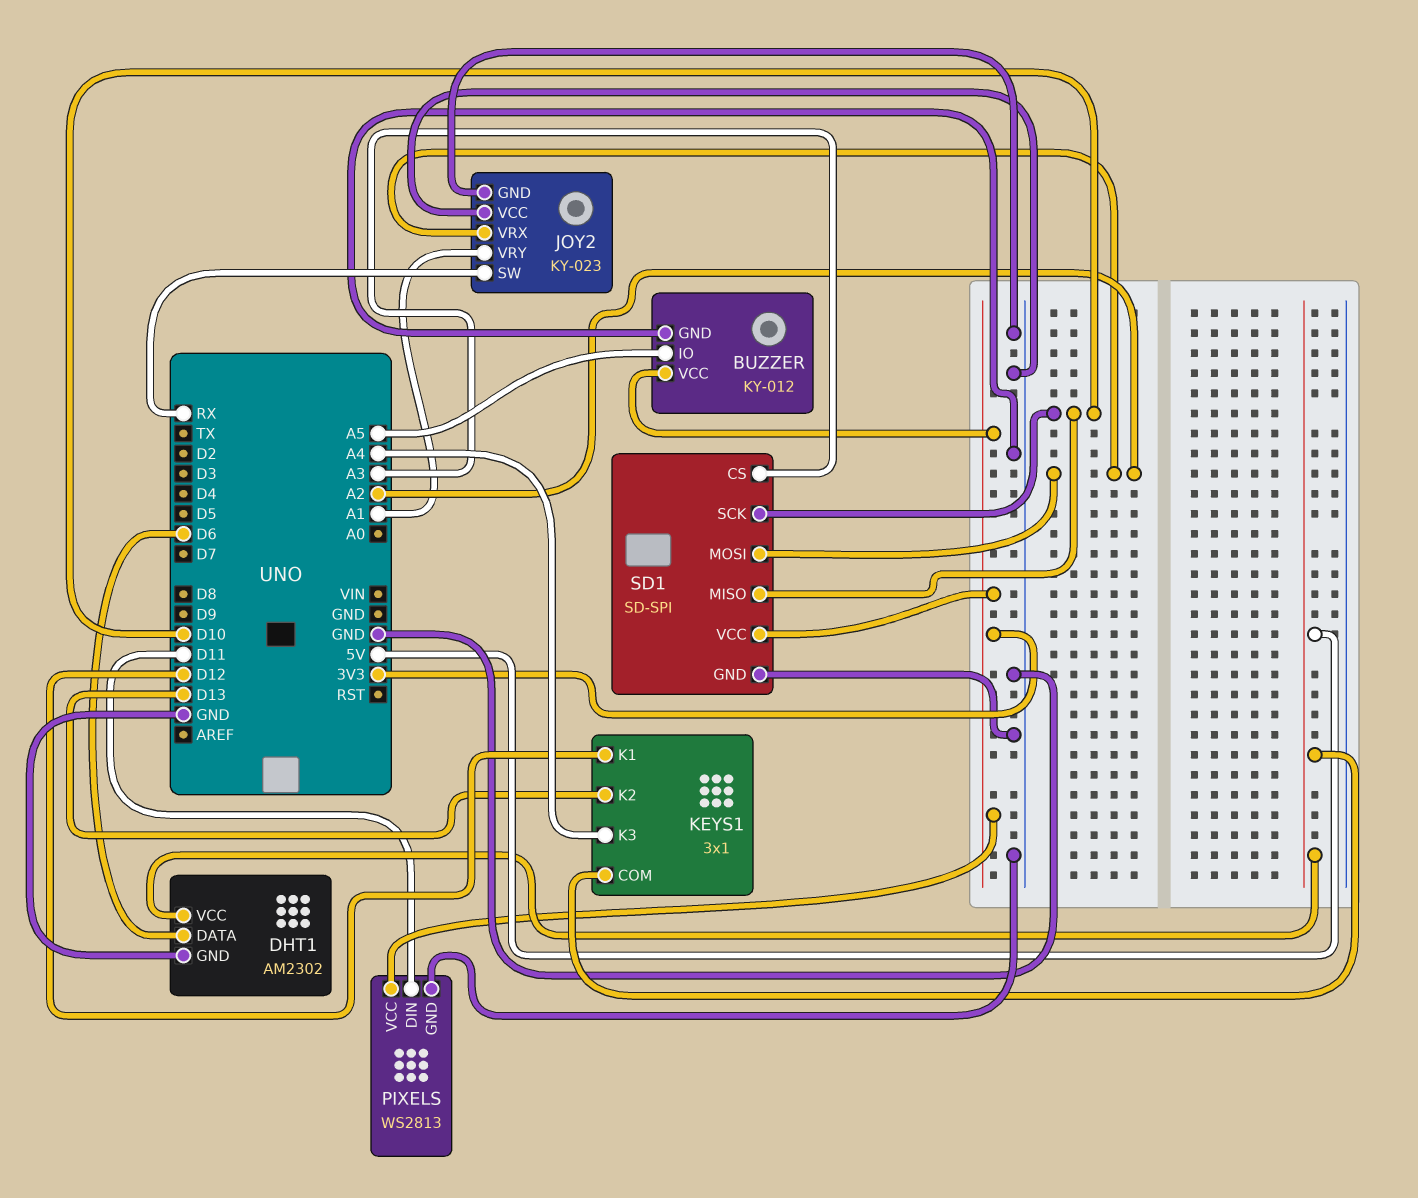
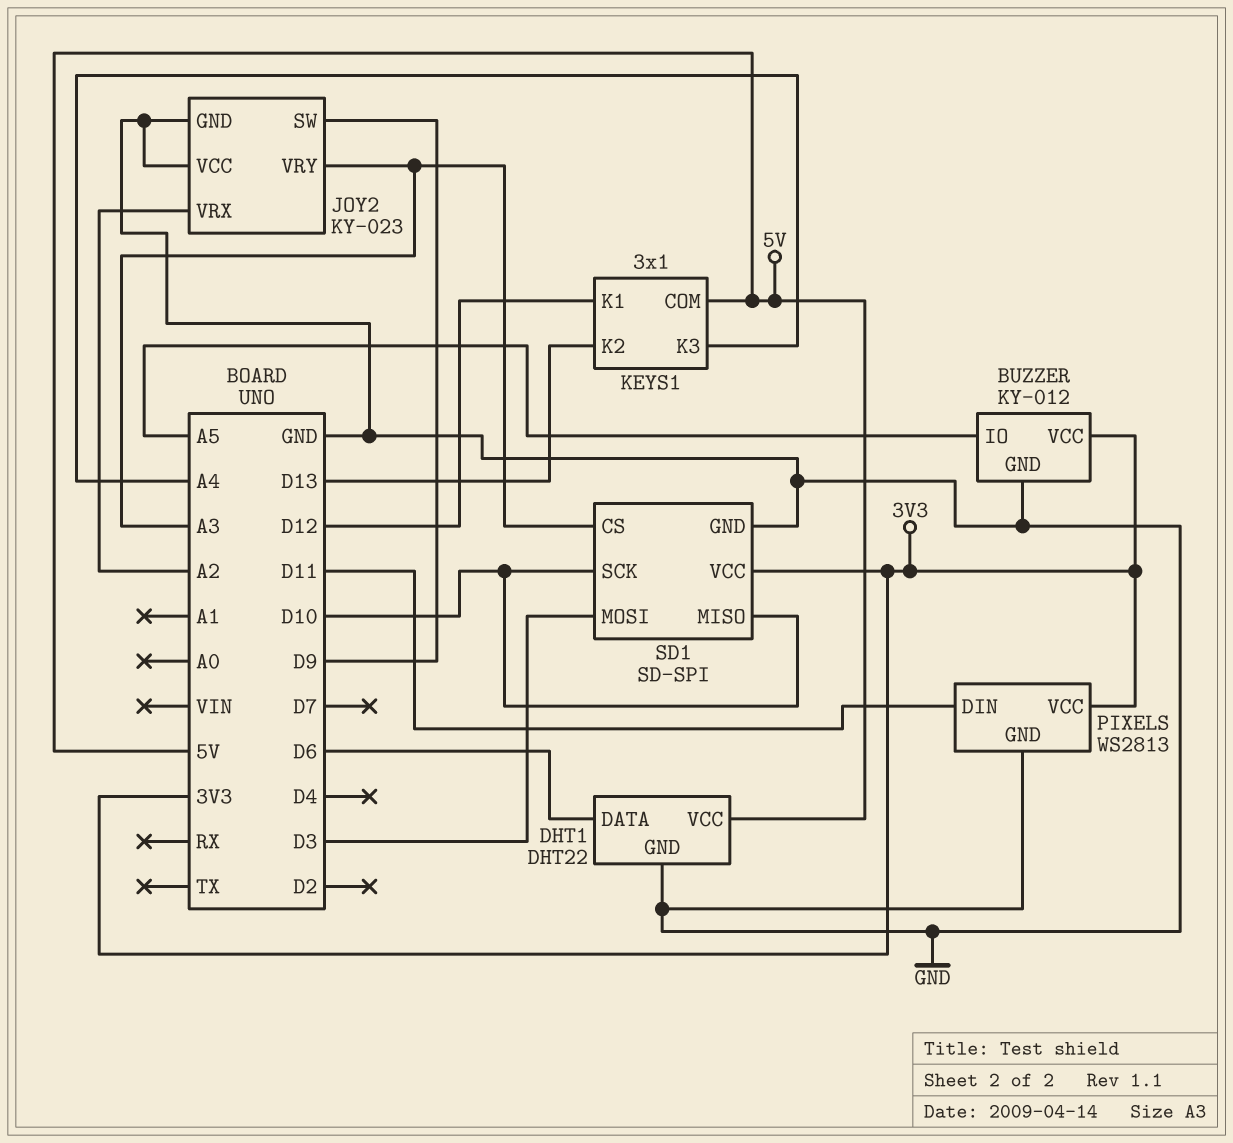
DHT1: AM2302 -> DHT22
JOY2 pin SW: RX -> D9
JOY2 pin VRY: A1 -> A3
SD1 pin MOSI: A2 -> D3

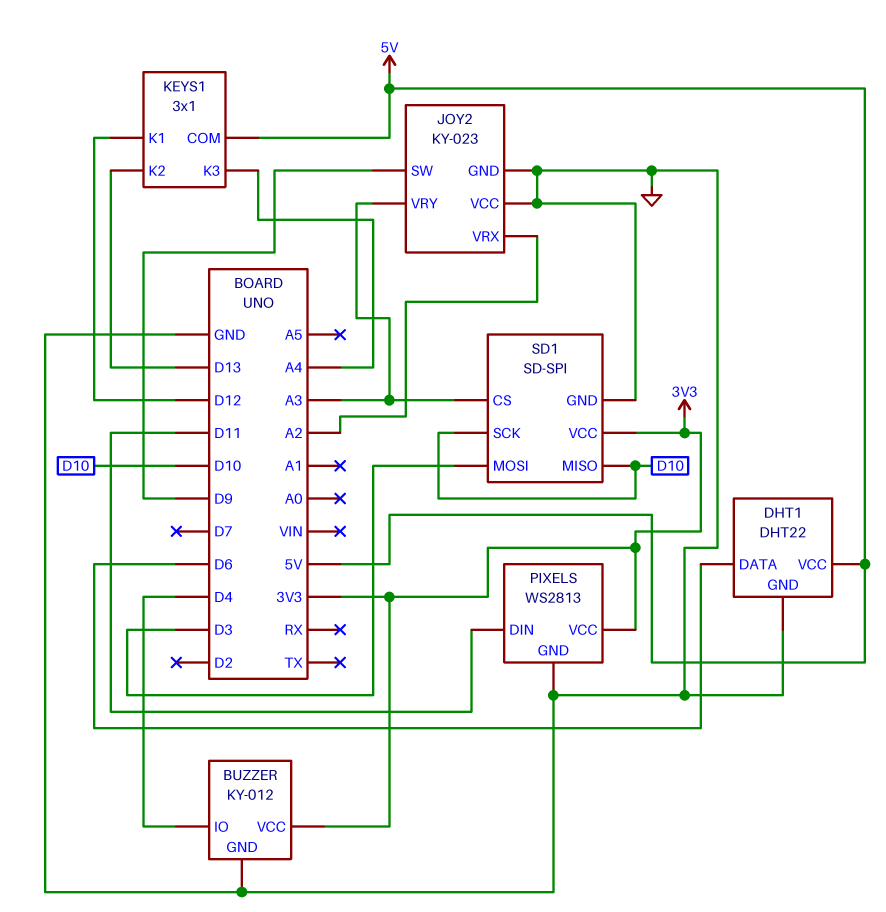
BUZZER pin IO: A5 -> D4

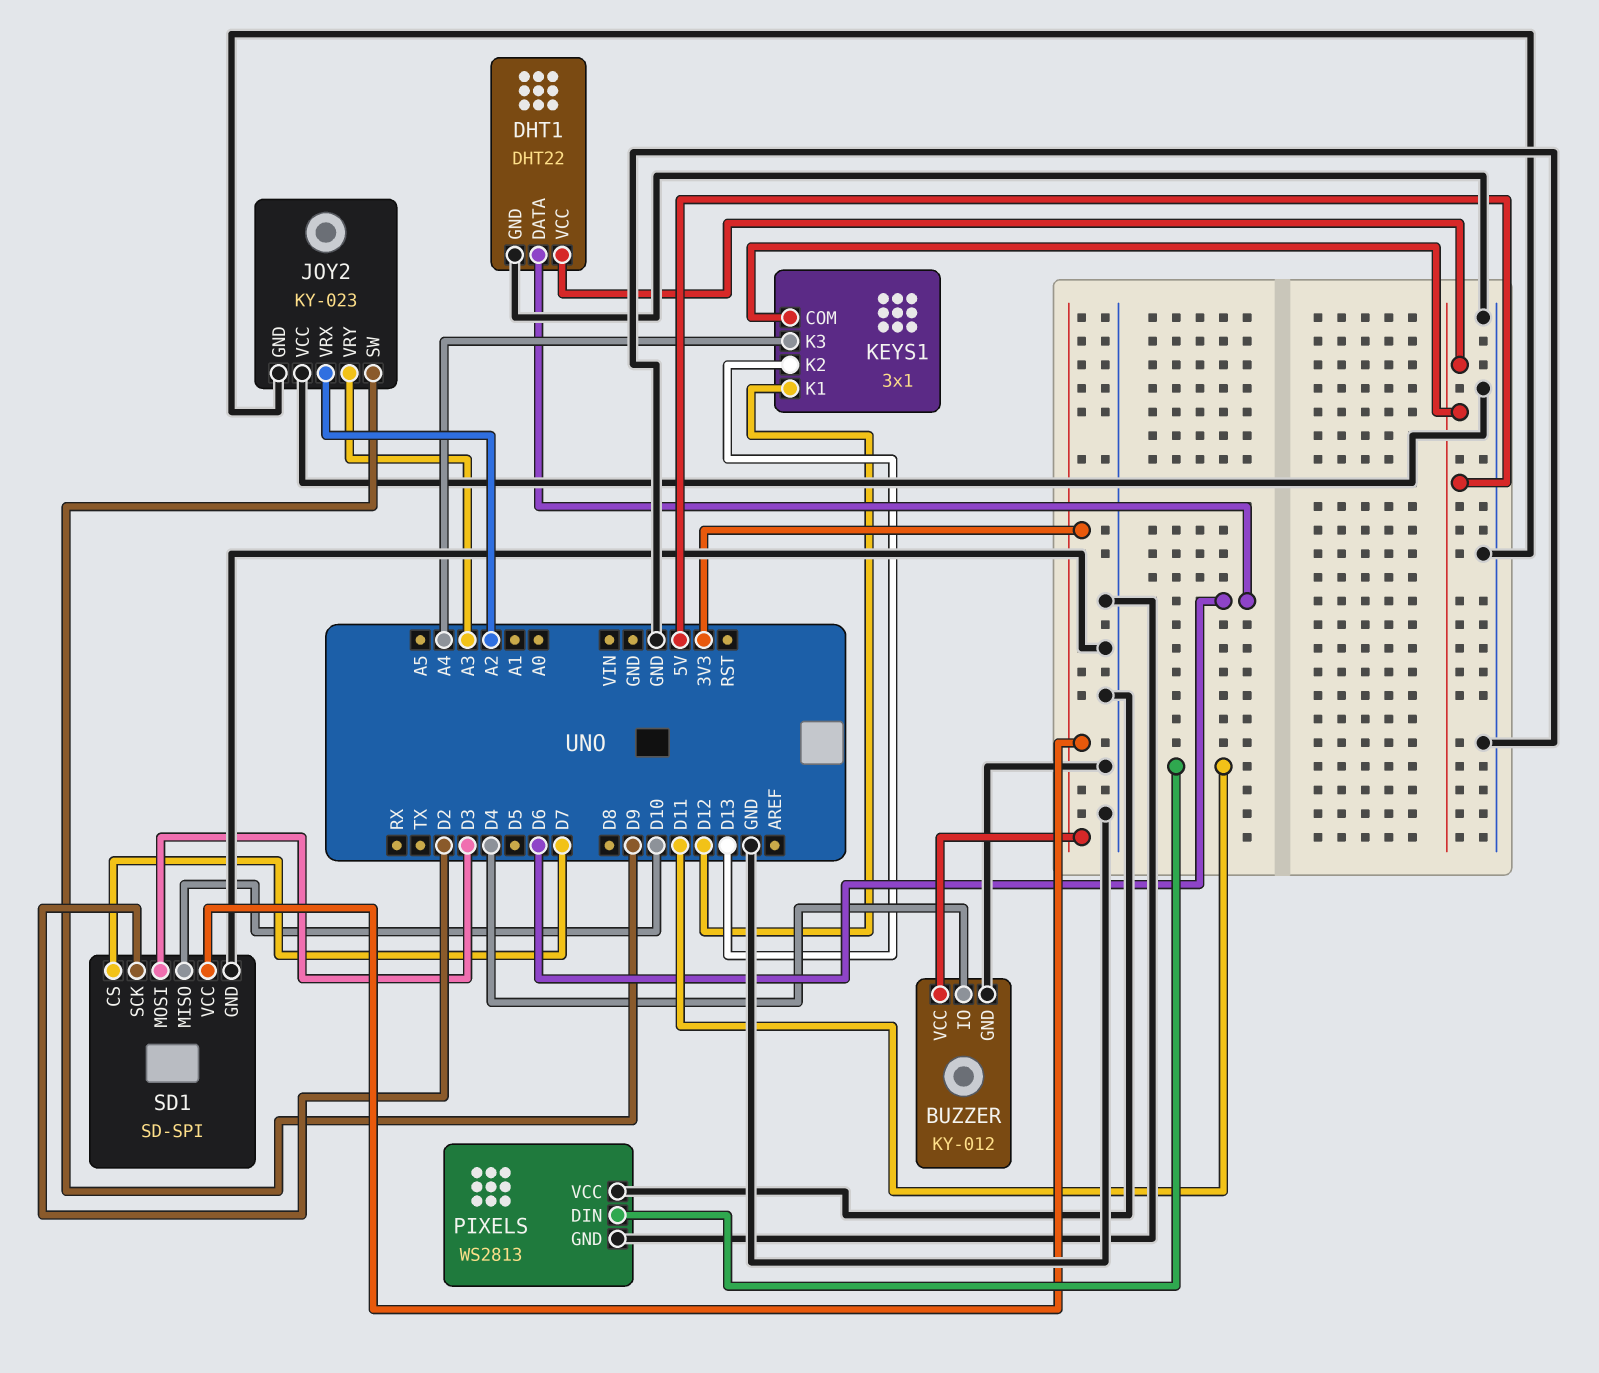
PIXELS pin VCC: 3V3 -> GND
SD1 pin CS: A3 -> D7
SD1 pin SCK: D10 -> D2

